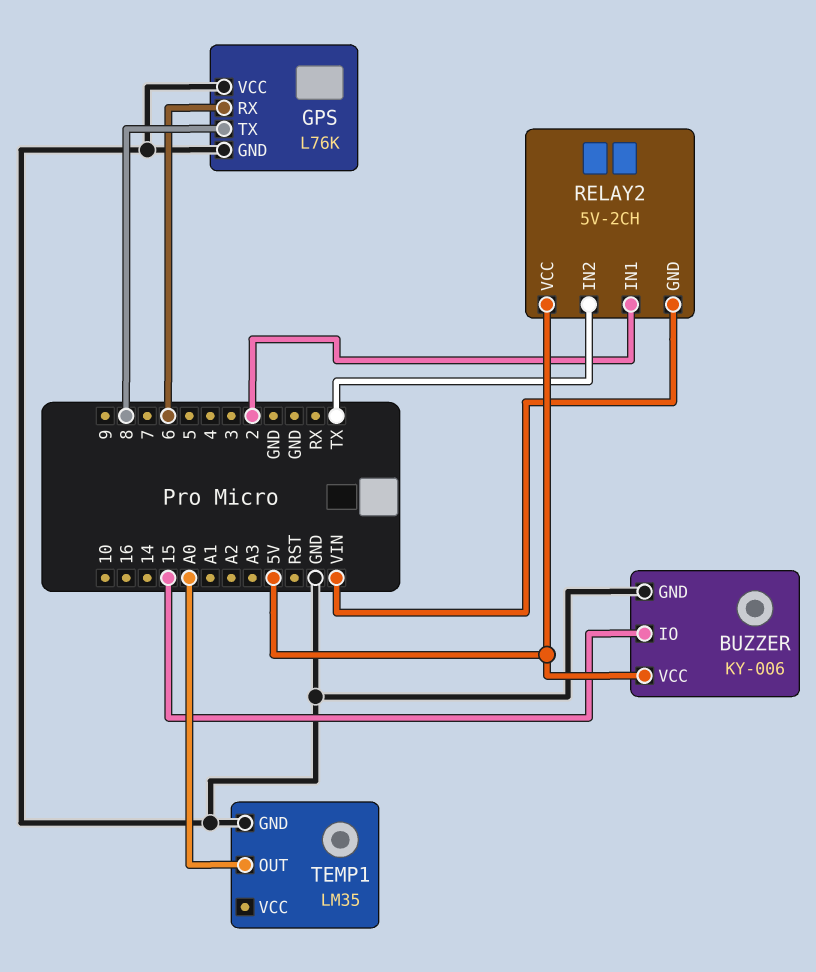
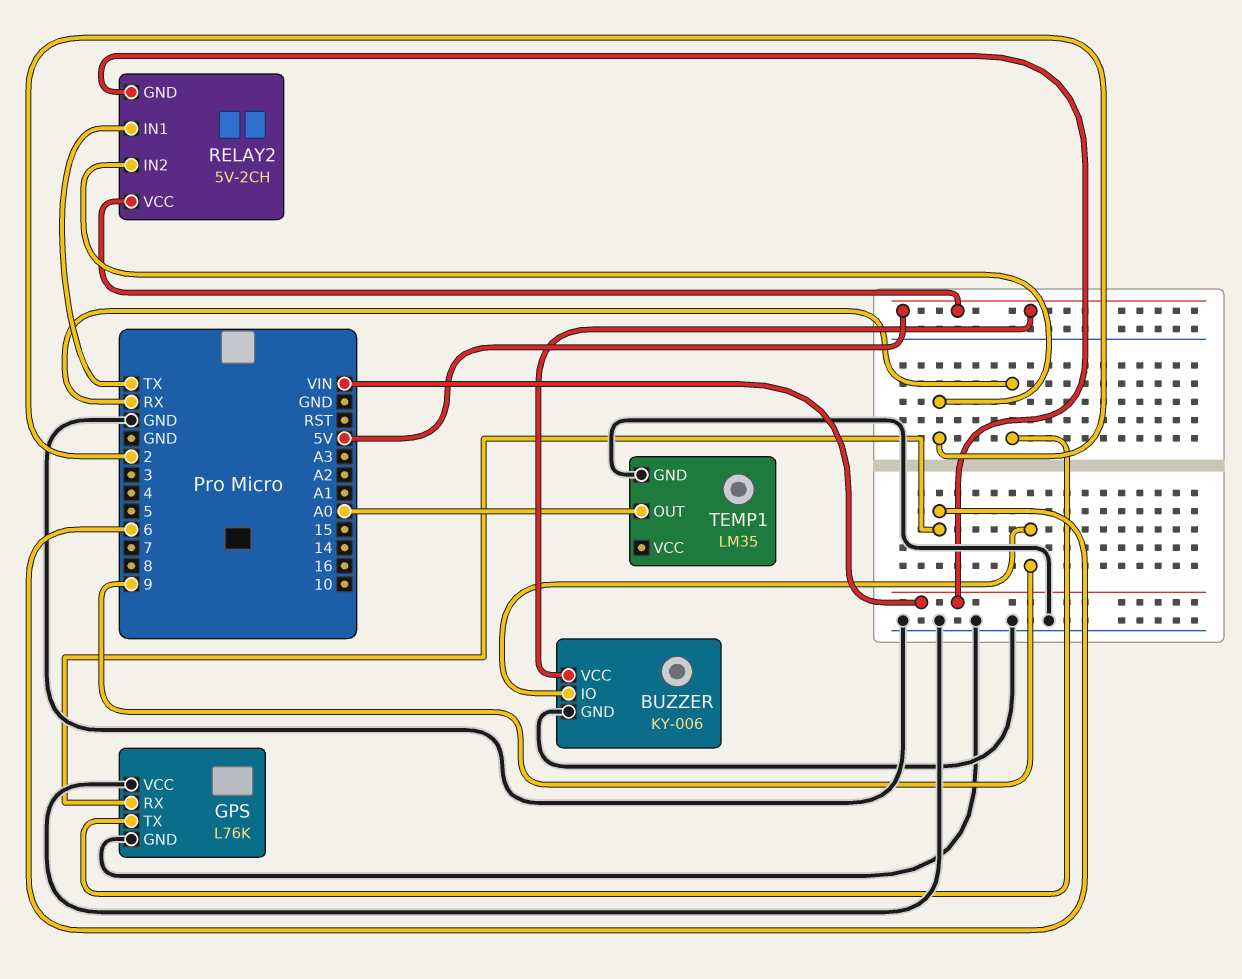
BUZZER pin IO: 15 -> 9
GPS pin TX: 8 -> RX
RELAY2 pin IN1: 2 -> TX
RELAY2 pin IN2: TX -> 2

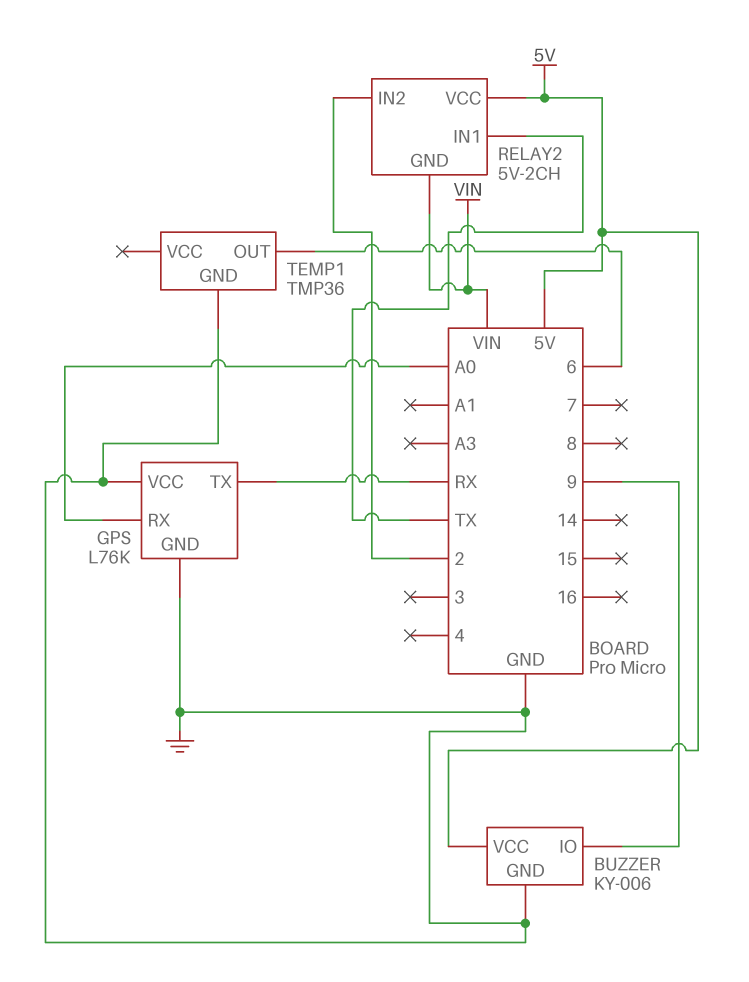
GPS pin RX: 6 -> A0
TEMP1: LM35 -> TMP36
TEMP1 pin OUT: A0 -> 6

